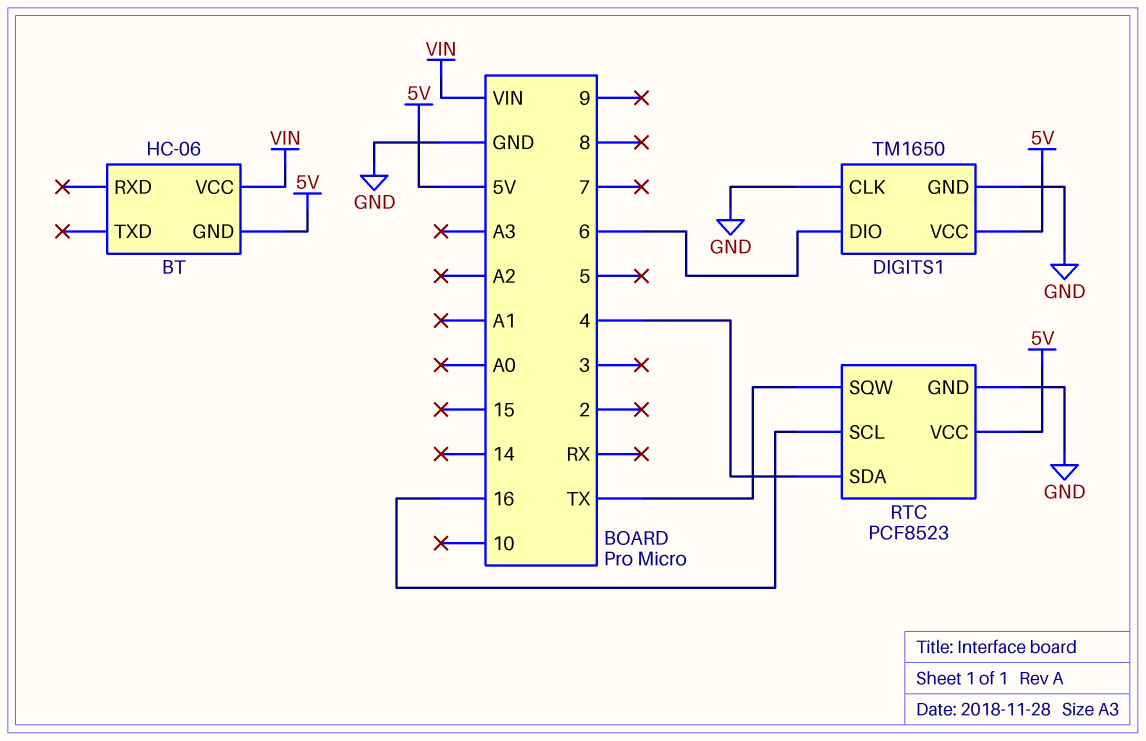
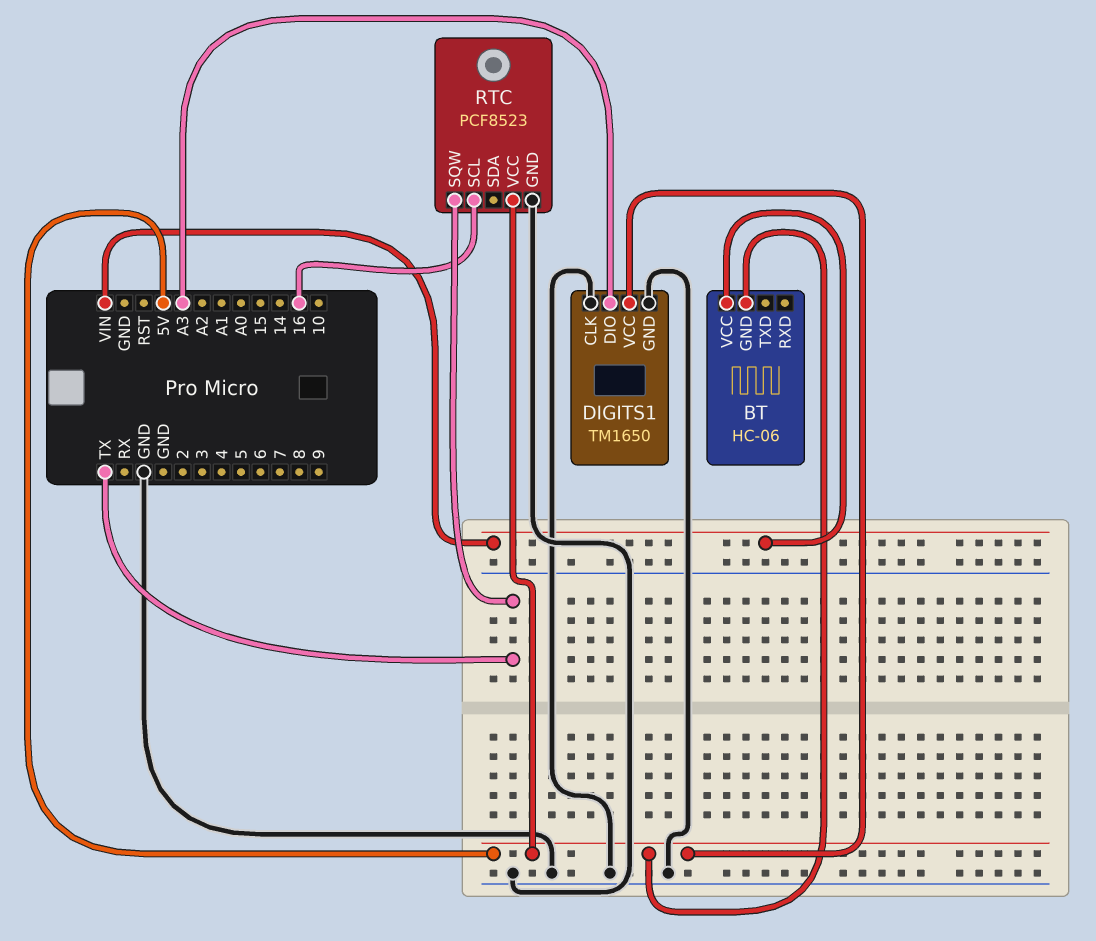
DIGITS1 pin DIO: 6 -> A3
RTC pin SDA: 4 -> none

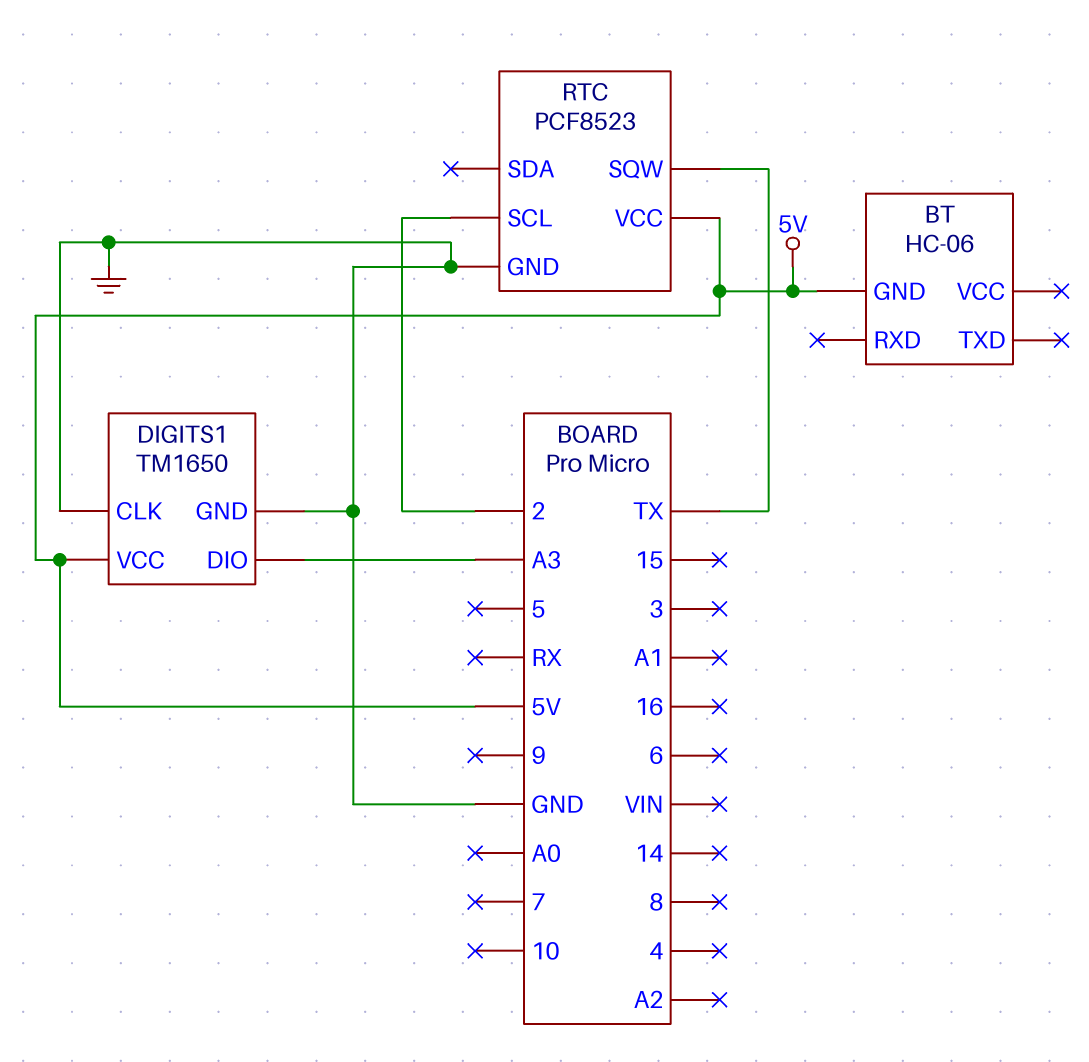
BT pin VCC: VIN -> none
RTC pin SCL: 16 -> 2

